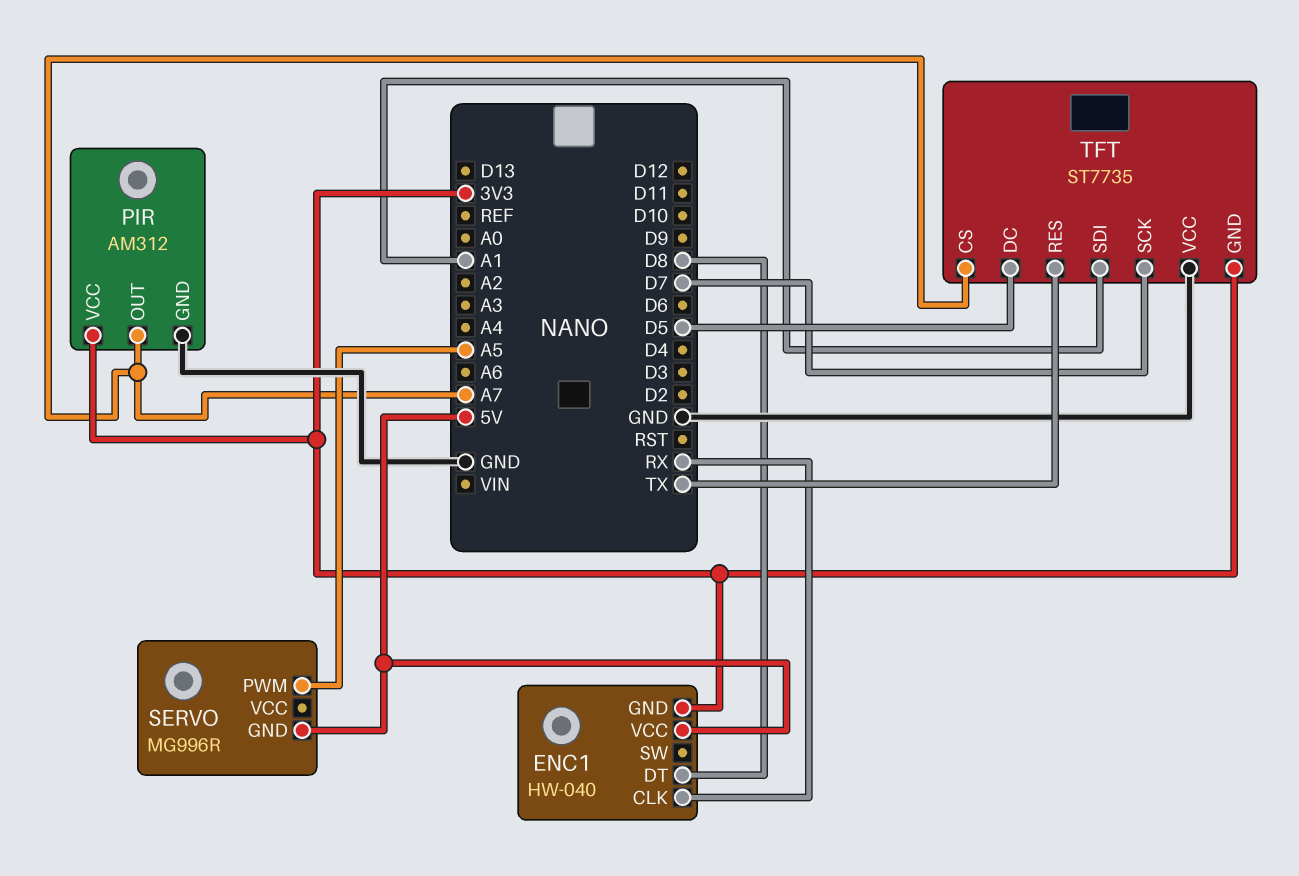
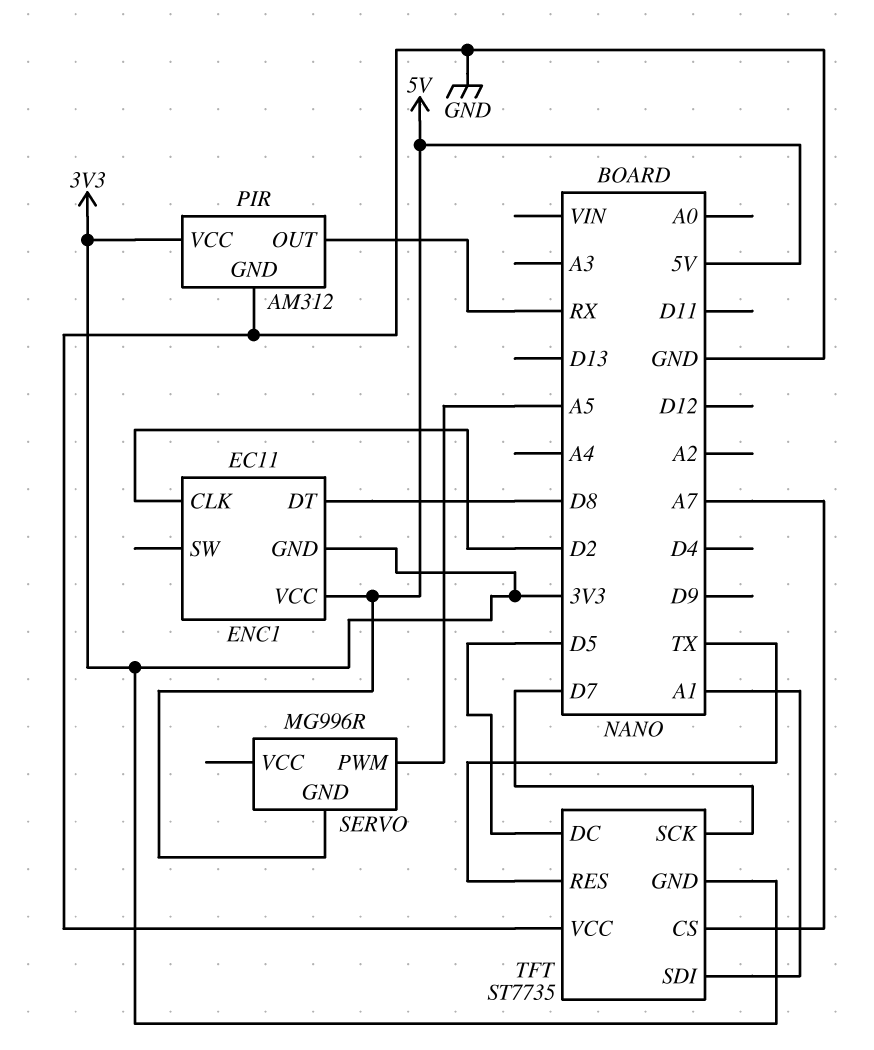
ENC1: HW-040 -> EC11
ENC1 pin CLK: RX -> D2
PIR pin OUT: A7 -> RX

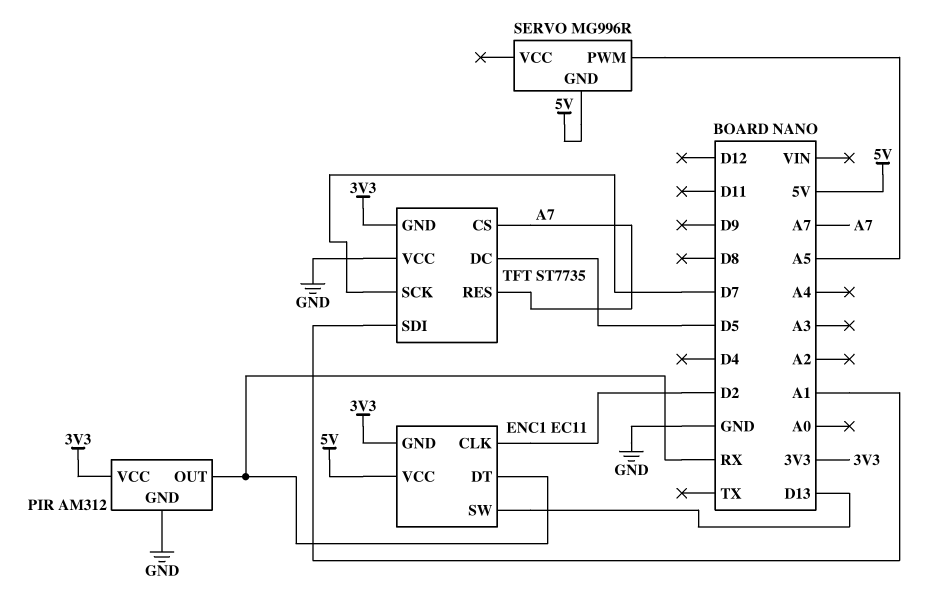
ENC1 pin DT: D8 -> RX
ENC1 pin SW: none -> D13
TFT pin RES: TX -> A7

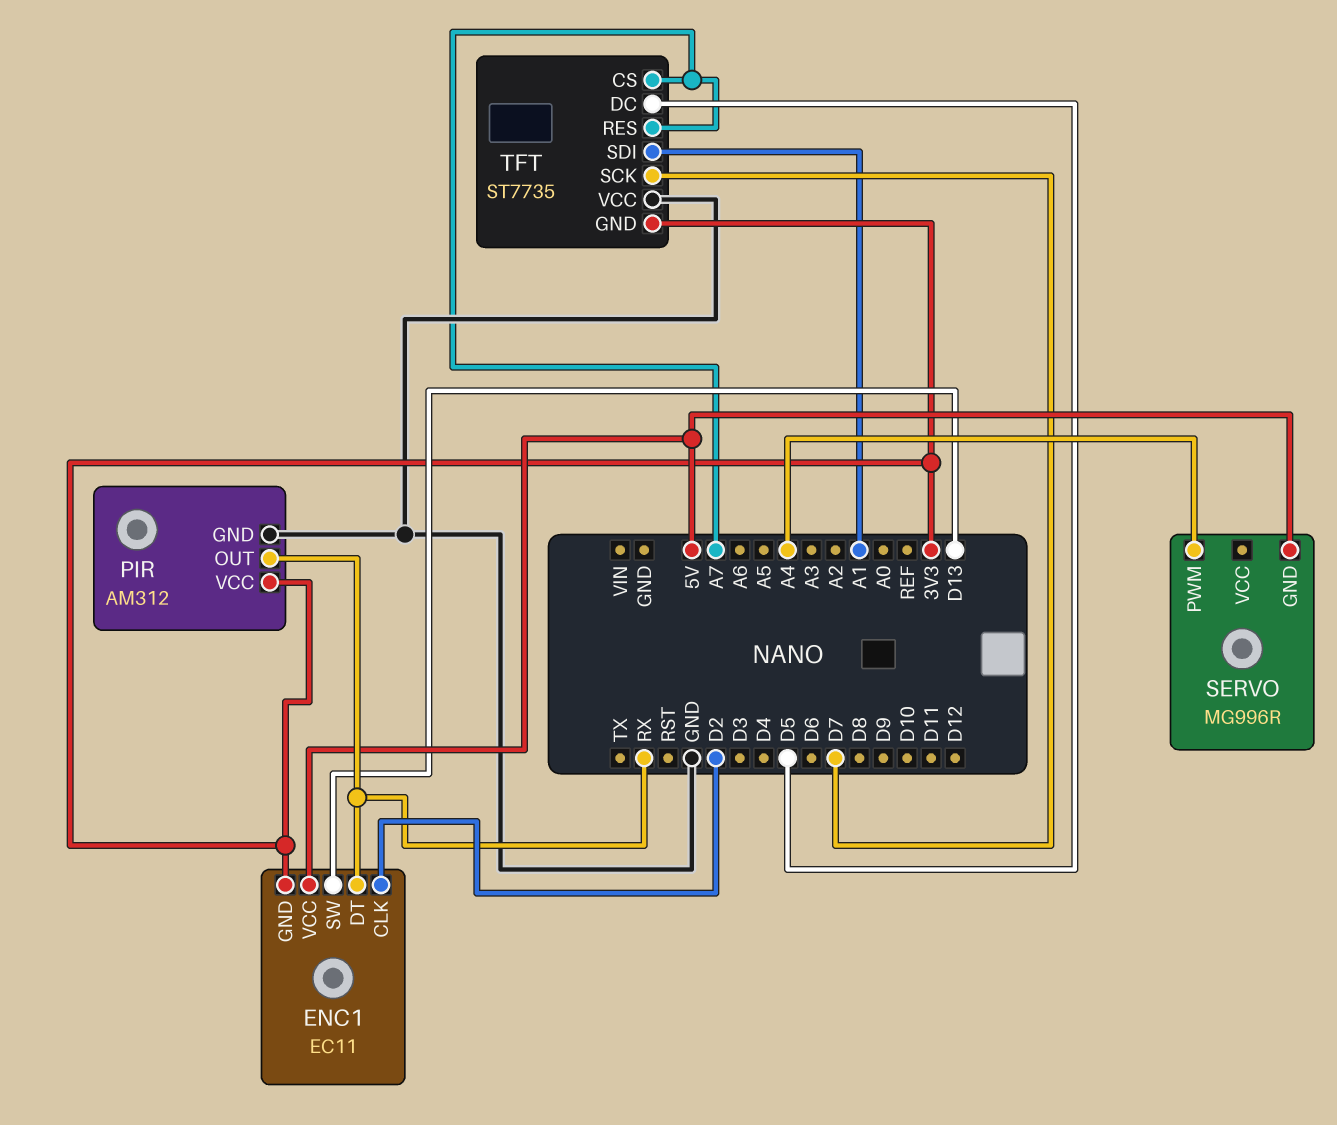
SERVO pin PWM: A5 -> A4

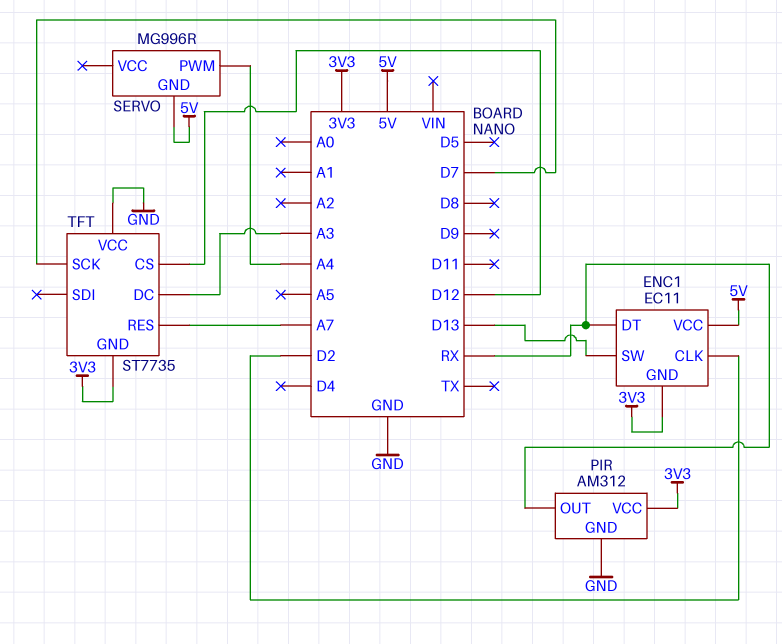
TFT pin CS: A7 -> D12
TFT pin DC: D5 -> A3
TFT pin SDI: A1 -> none

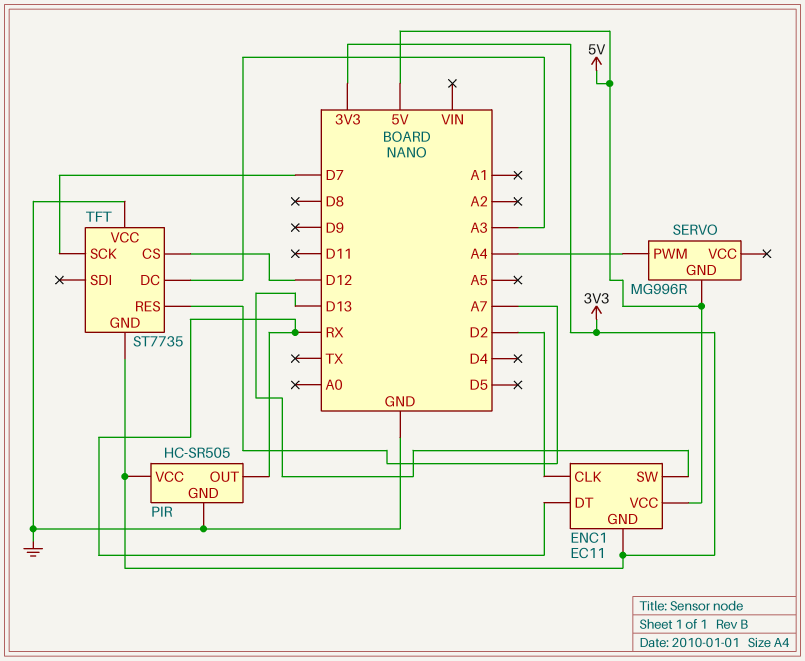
PIR: AM312 -> HC-SR505

